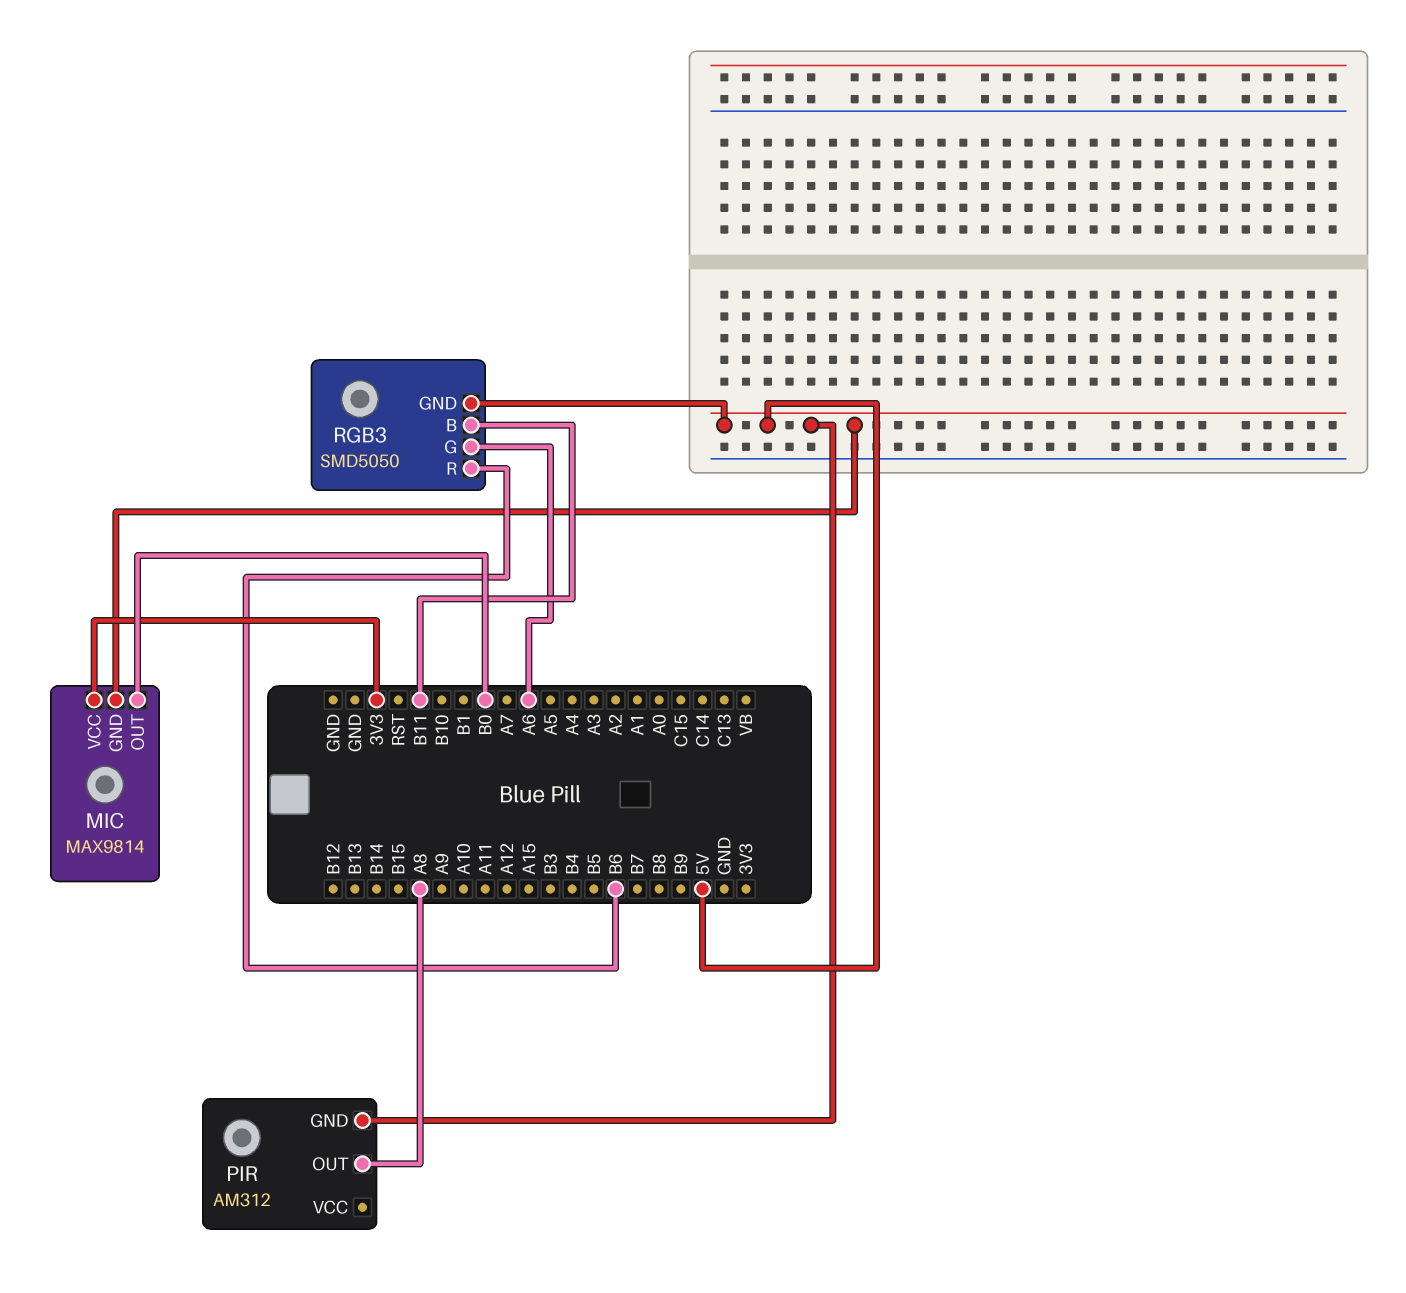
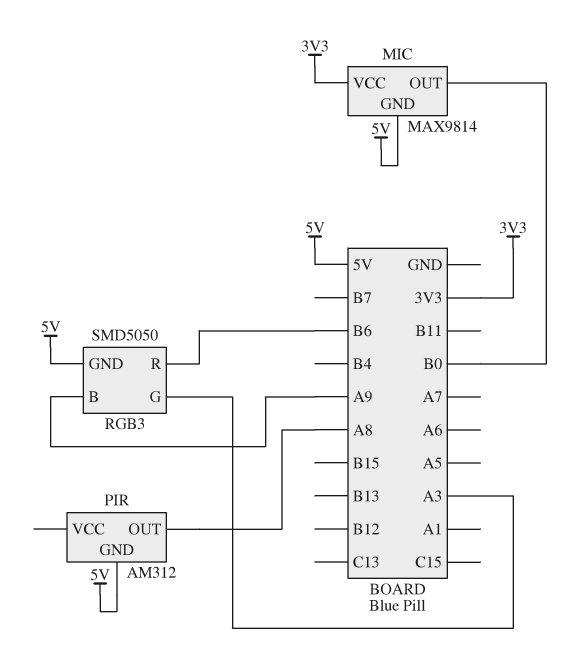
RGB3 pin B: B11 -> A9
RGB3 pin G: A6 -> A3

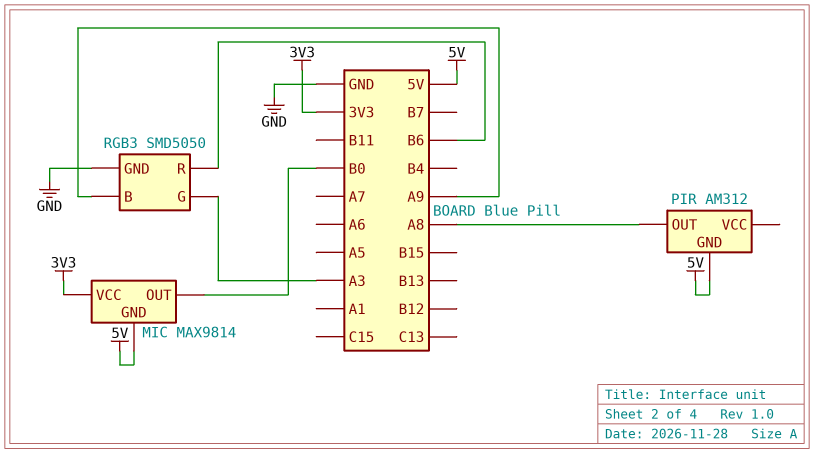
RGB3 pin GND: 5V -> GND

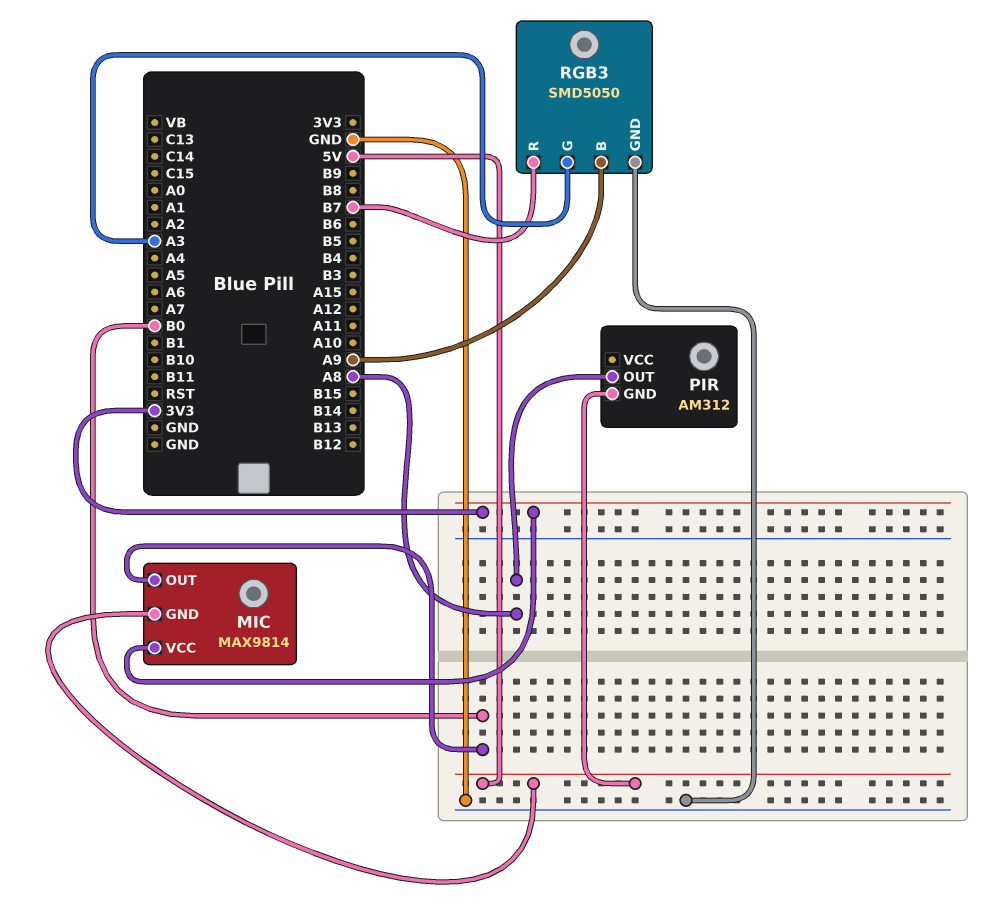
RGB3 pin R: B6 -> B7

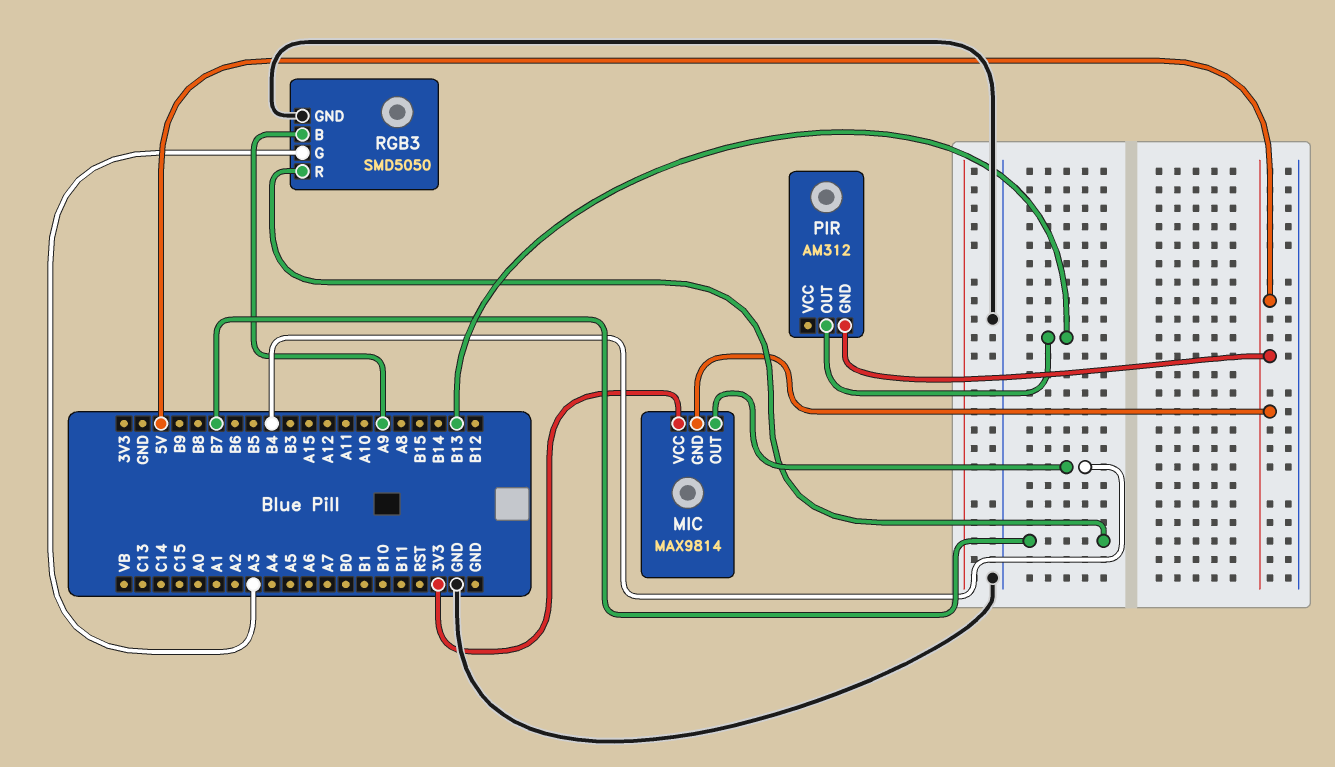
MIC pin OUT: B0 -> B4
PIR pin OUT: A8 -> B13

